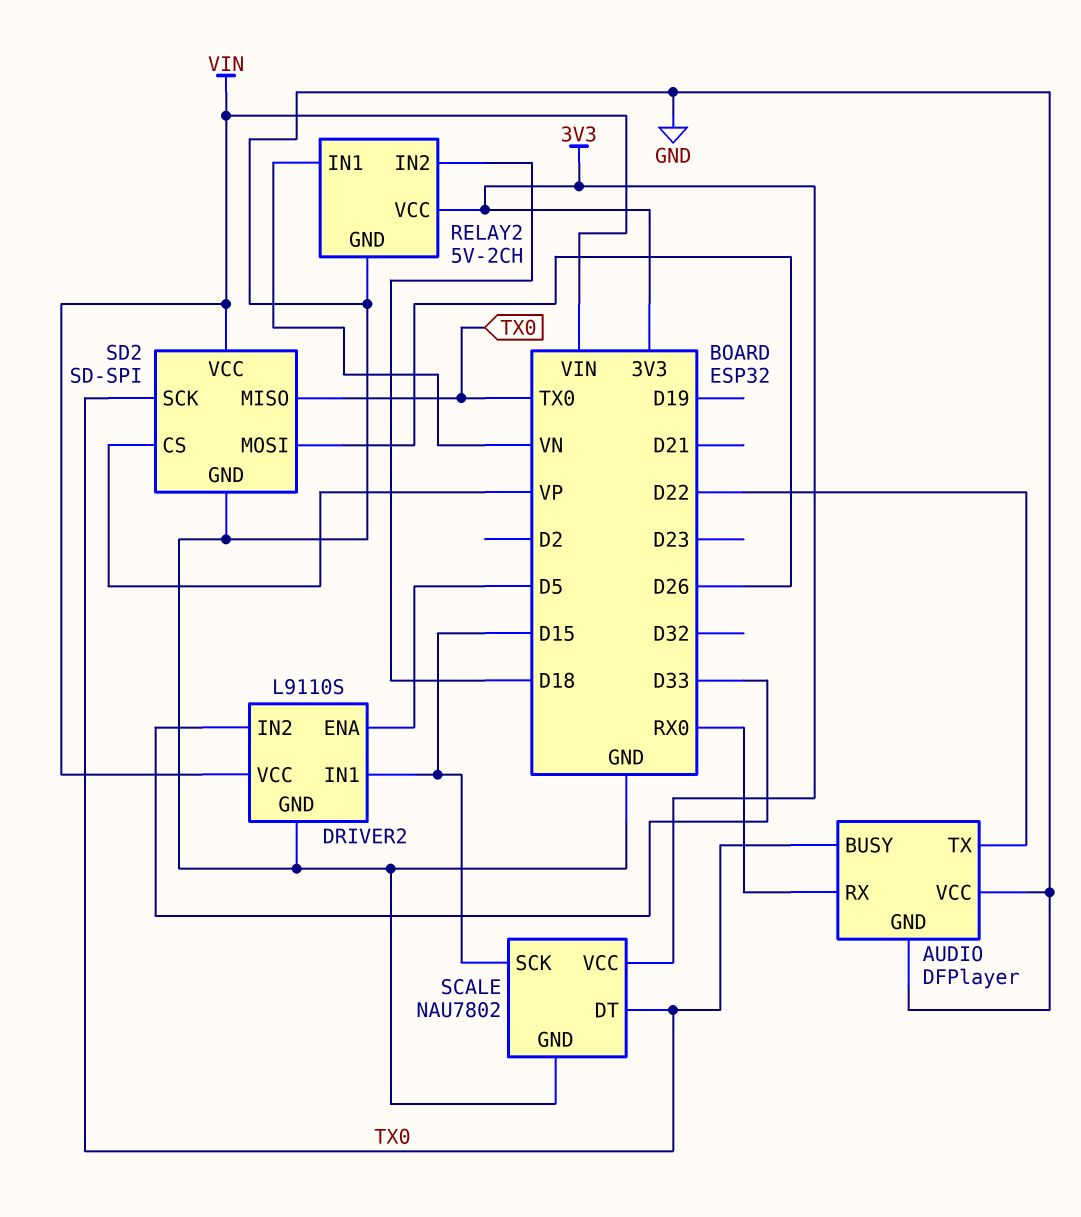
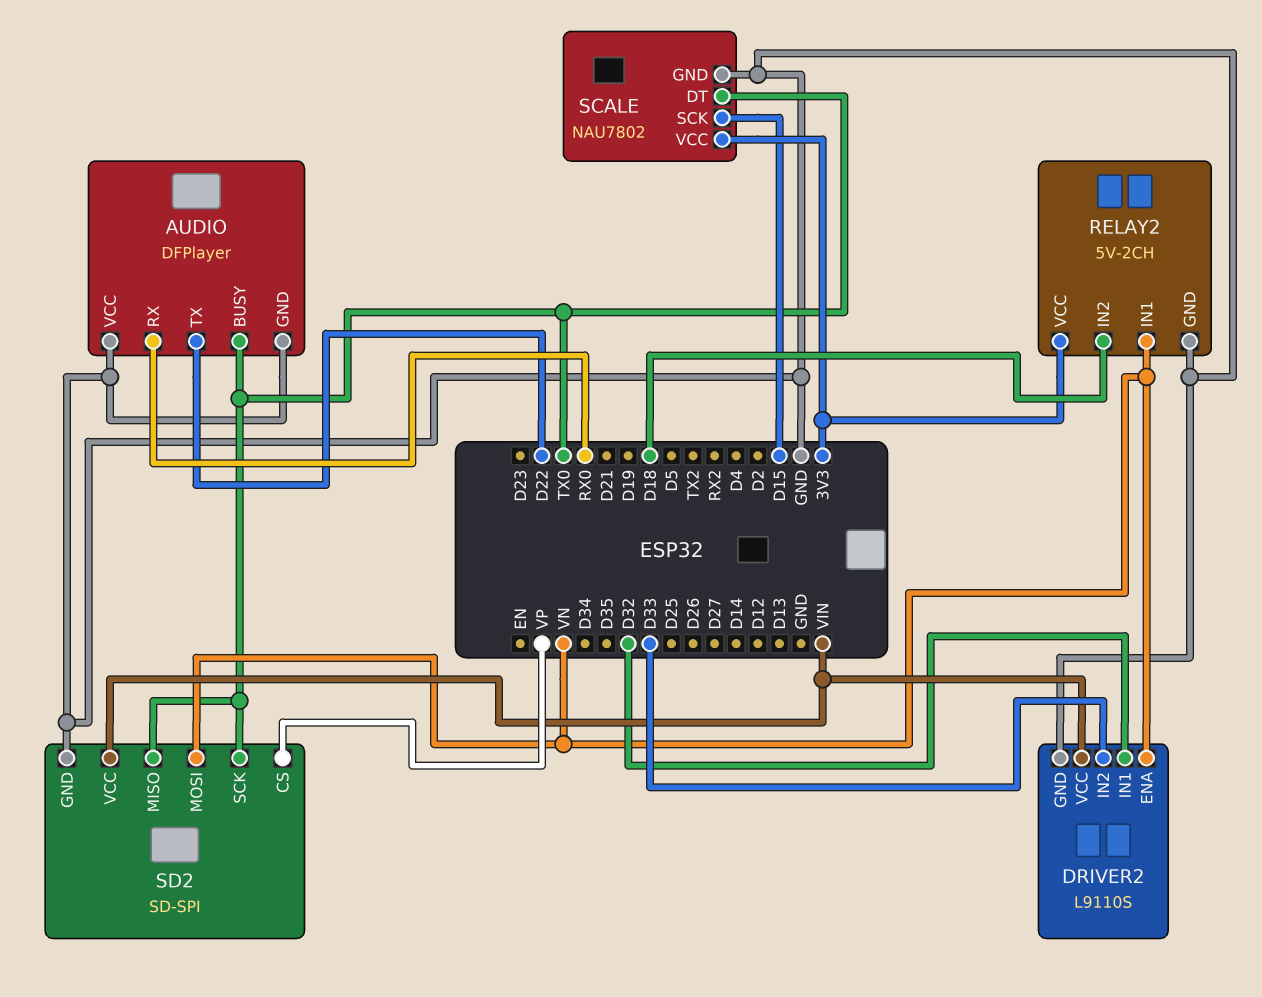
DRIVER2 pin ENA: D5 -> VN
DRIVER2 pin IN1: D15 -> D32
SD2 pin MOSI: D26 -> VN

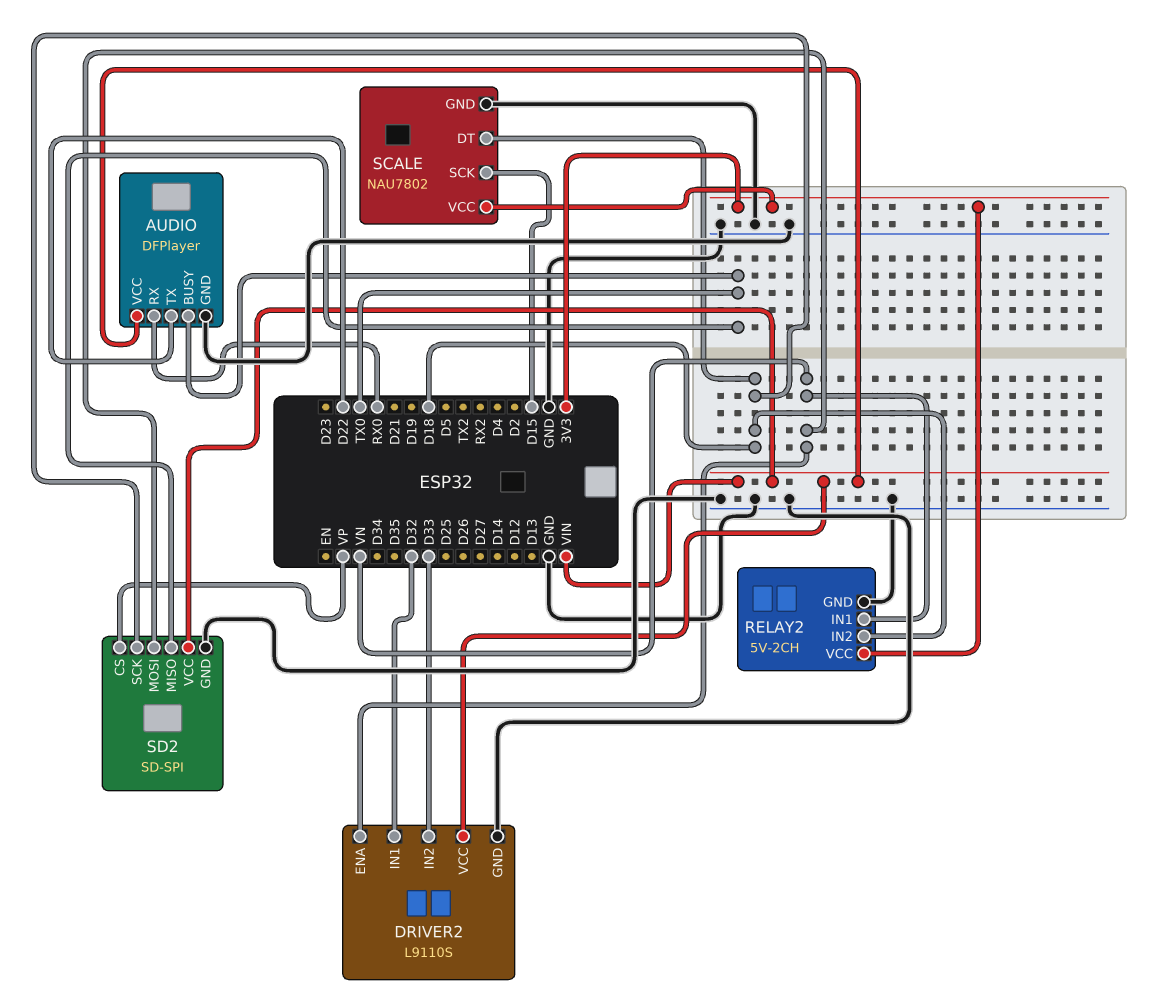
AUDIO pin VCC: GND -> VIN
SCALE pin DT: TX0 -> D18
SD2 pin SCK: TX0 -> D18

